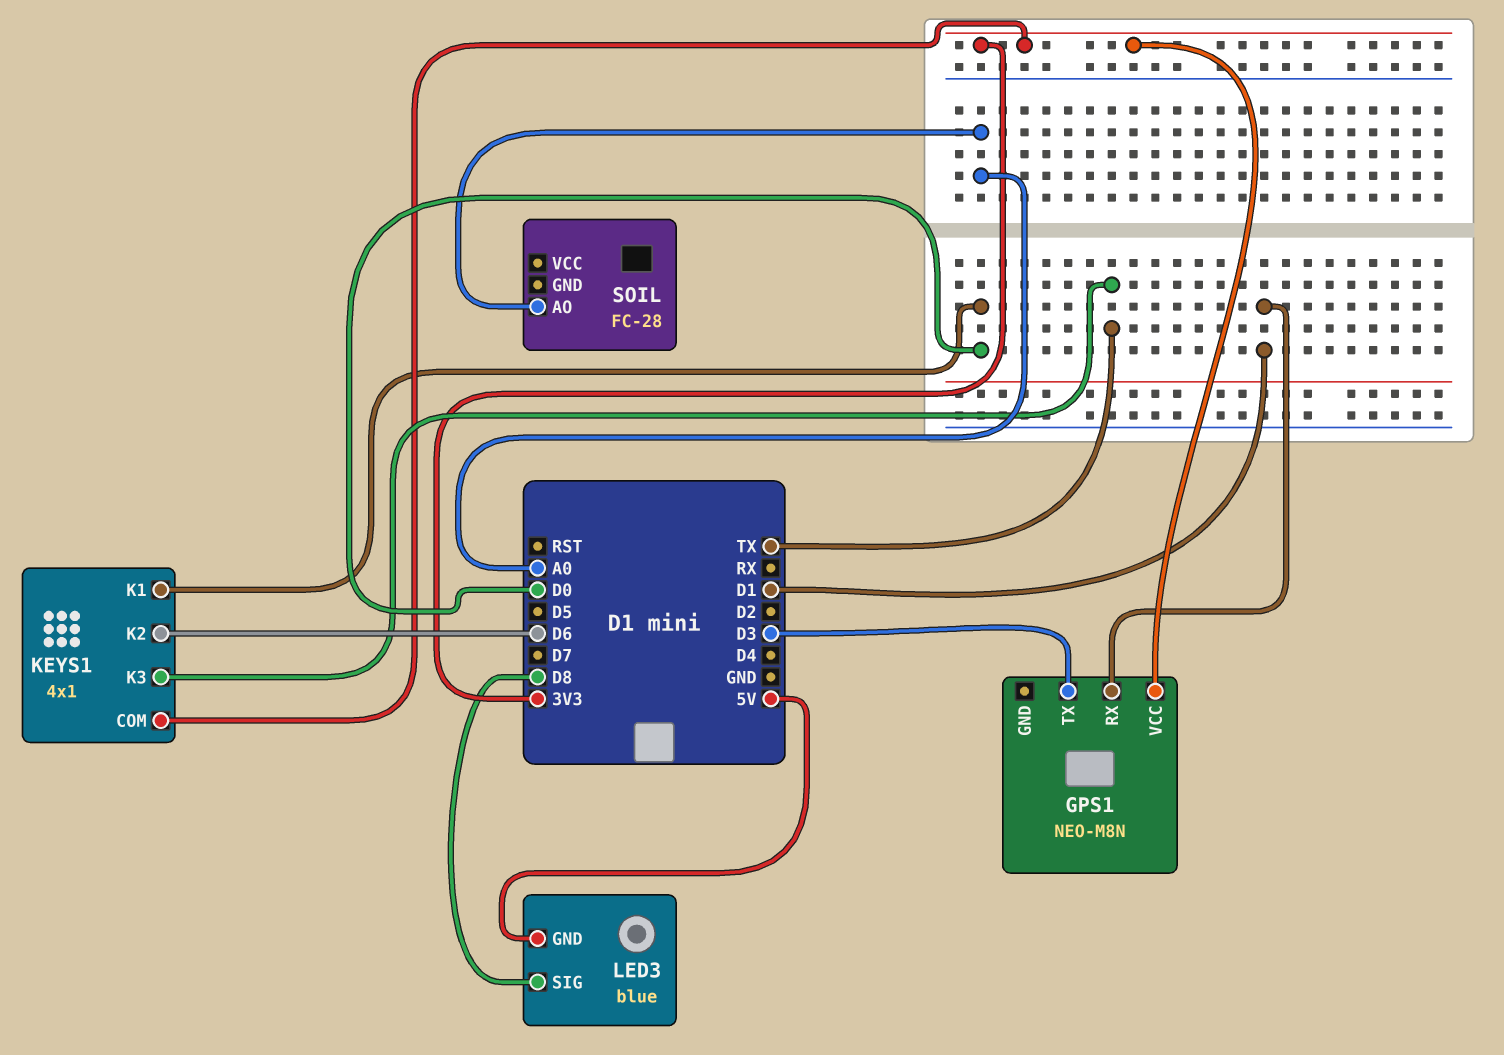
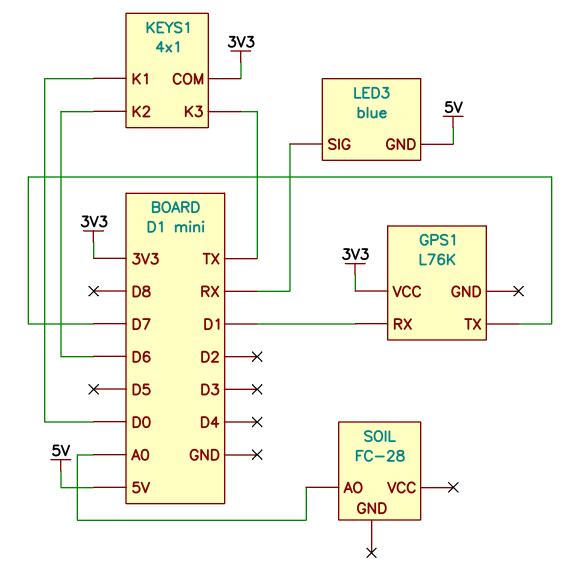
GPS1: NEO-M8N -> L76K
GPS1 pin TX: D3 -> D7
LED3 pin SIG: D8 -> RX

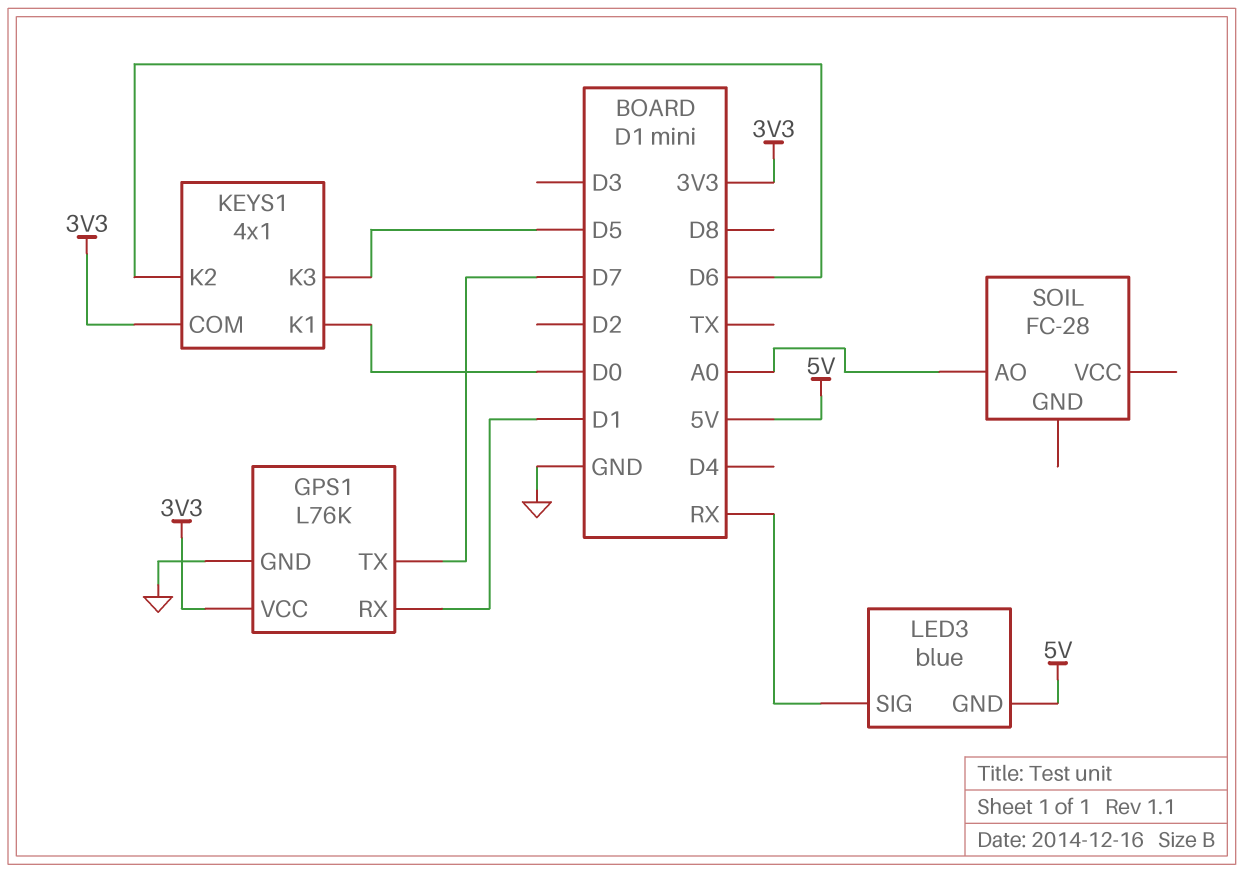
GPS1 pin GND: none -> GND
KEYS1 pin K3: TX -> D5

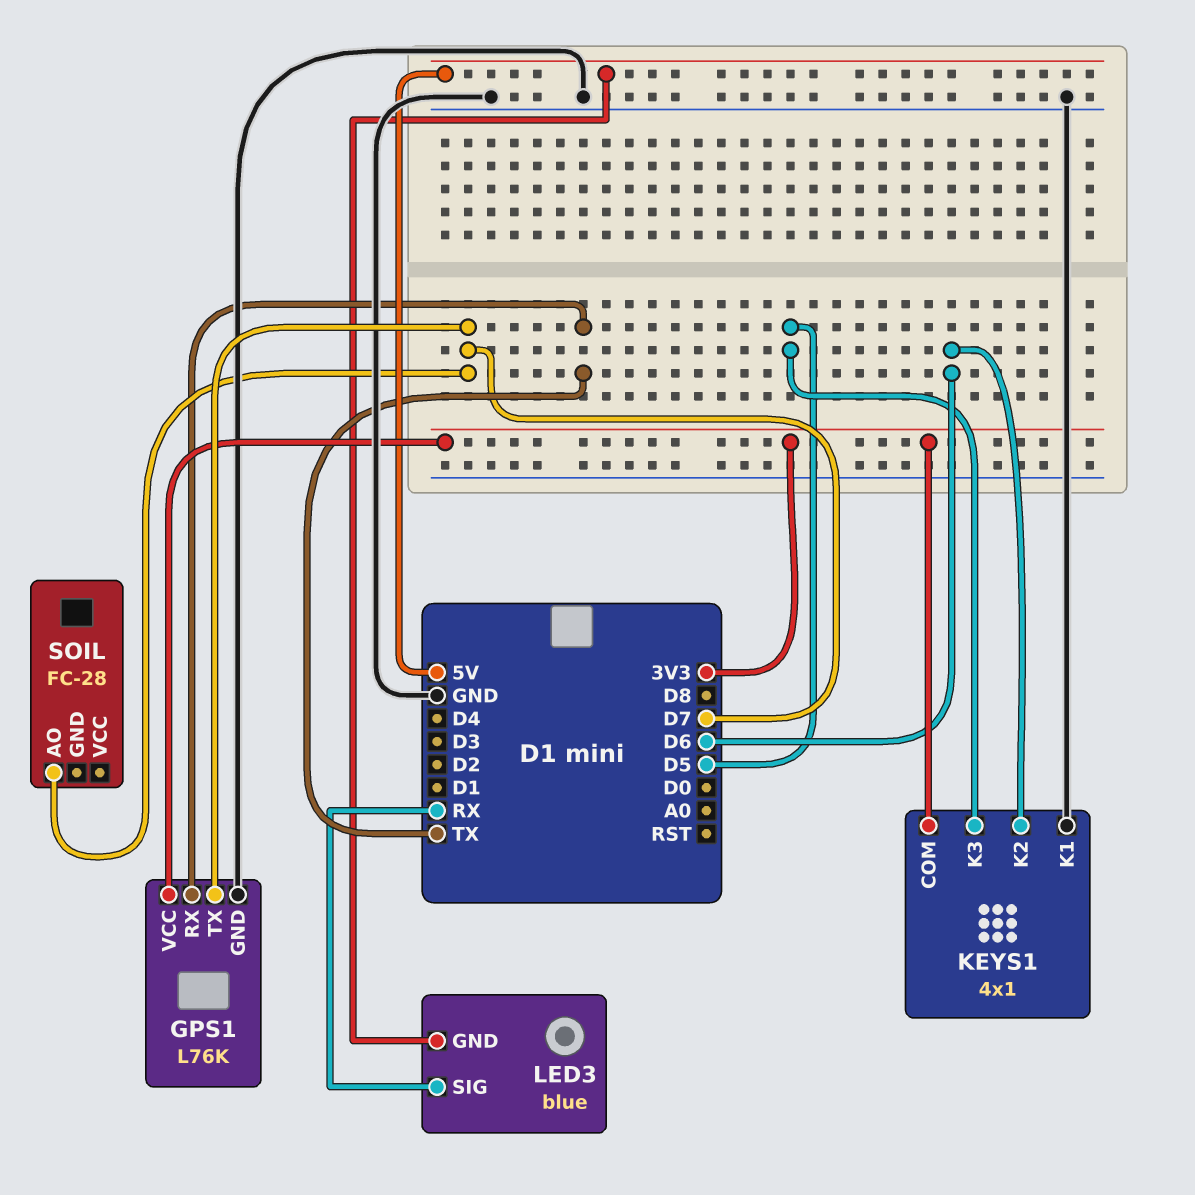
GPS1 pin RX: D1 -> TX
KEYS1 pin K1: D0 -> GND
SOIL pin AO: A0 -> D7

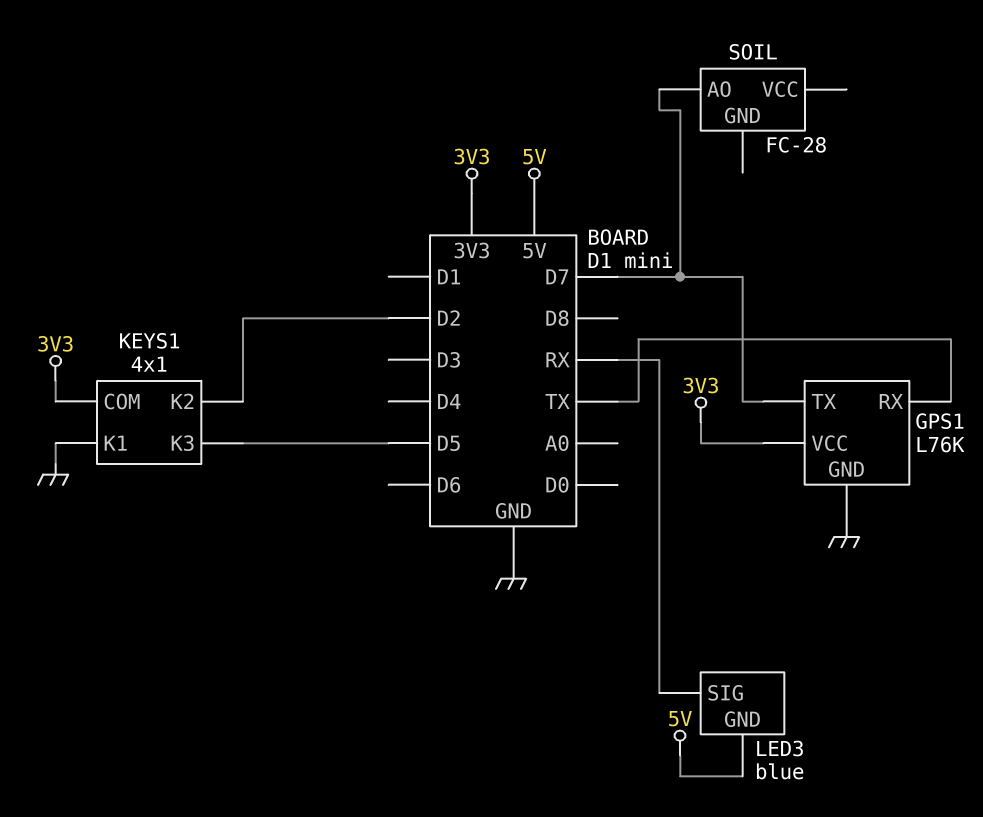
KEYS1 pin K2: D6 -> D2

